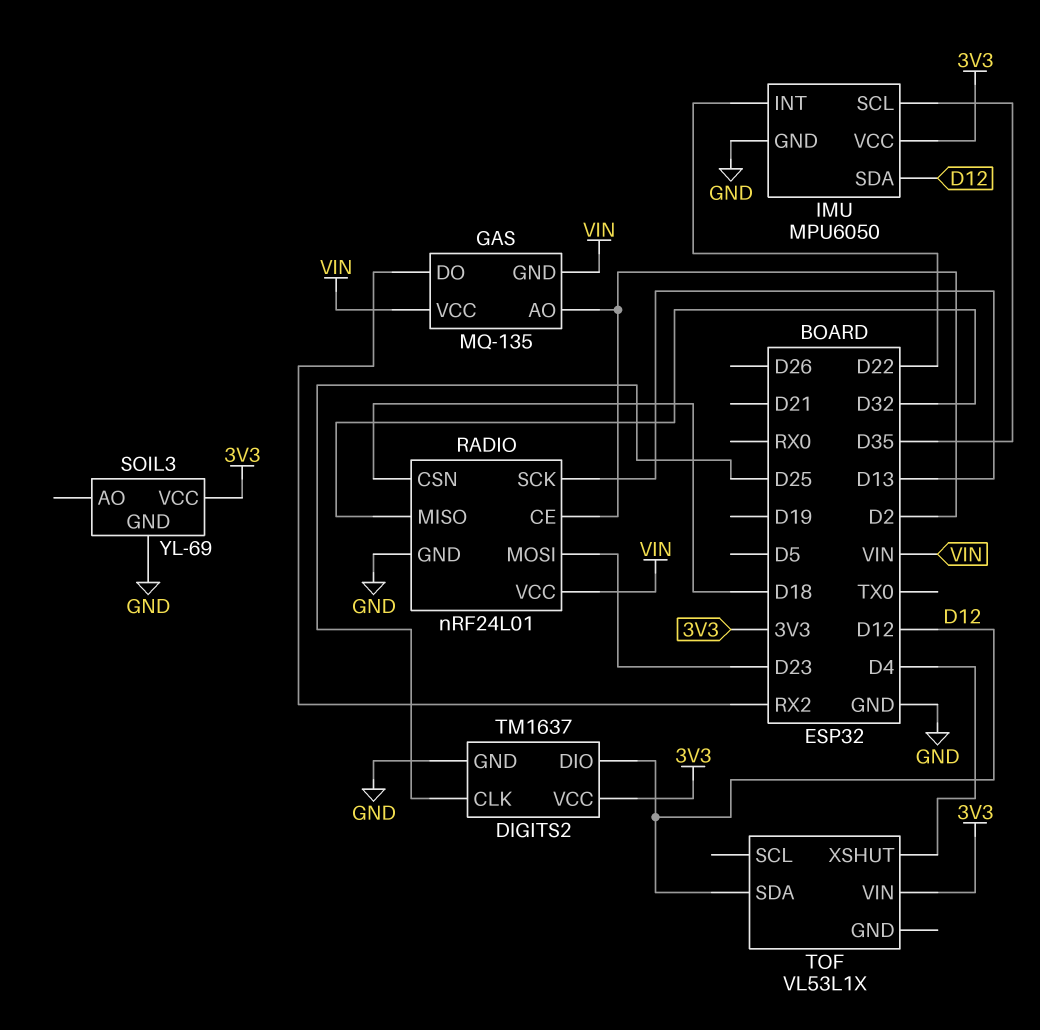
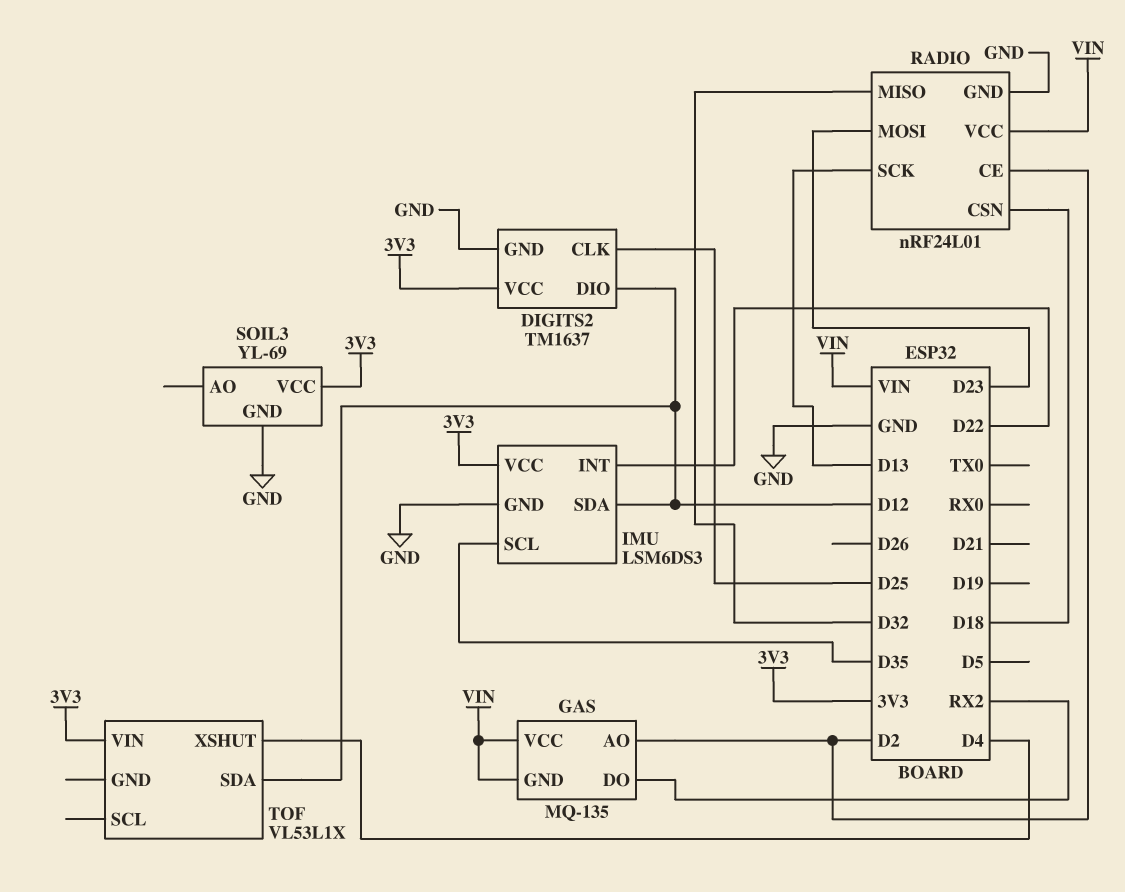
IMU: MPU6050 -> LSM6DS3

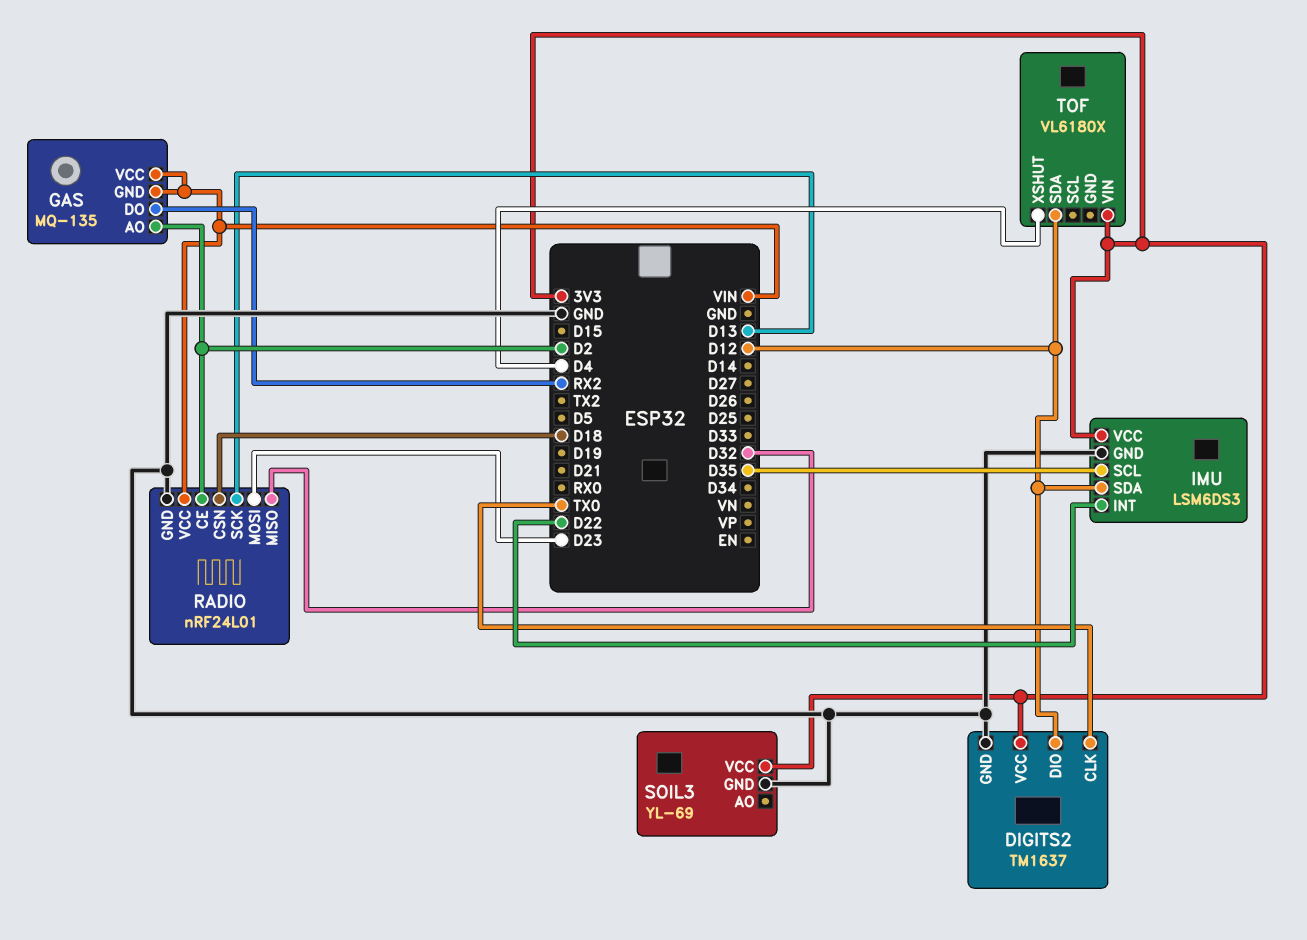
DIGITS2 pin CLK: D25 -> TX0
TOF: VL53L1X -> VL6180X

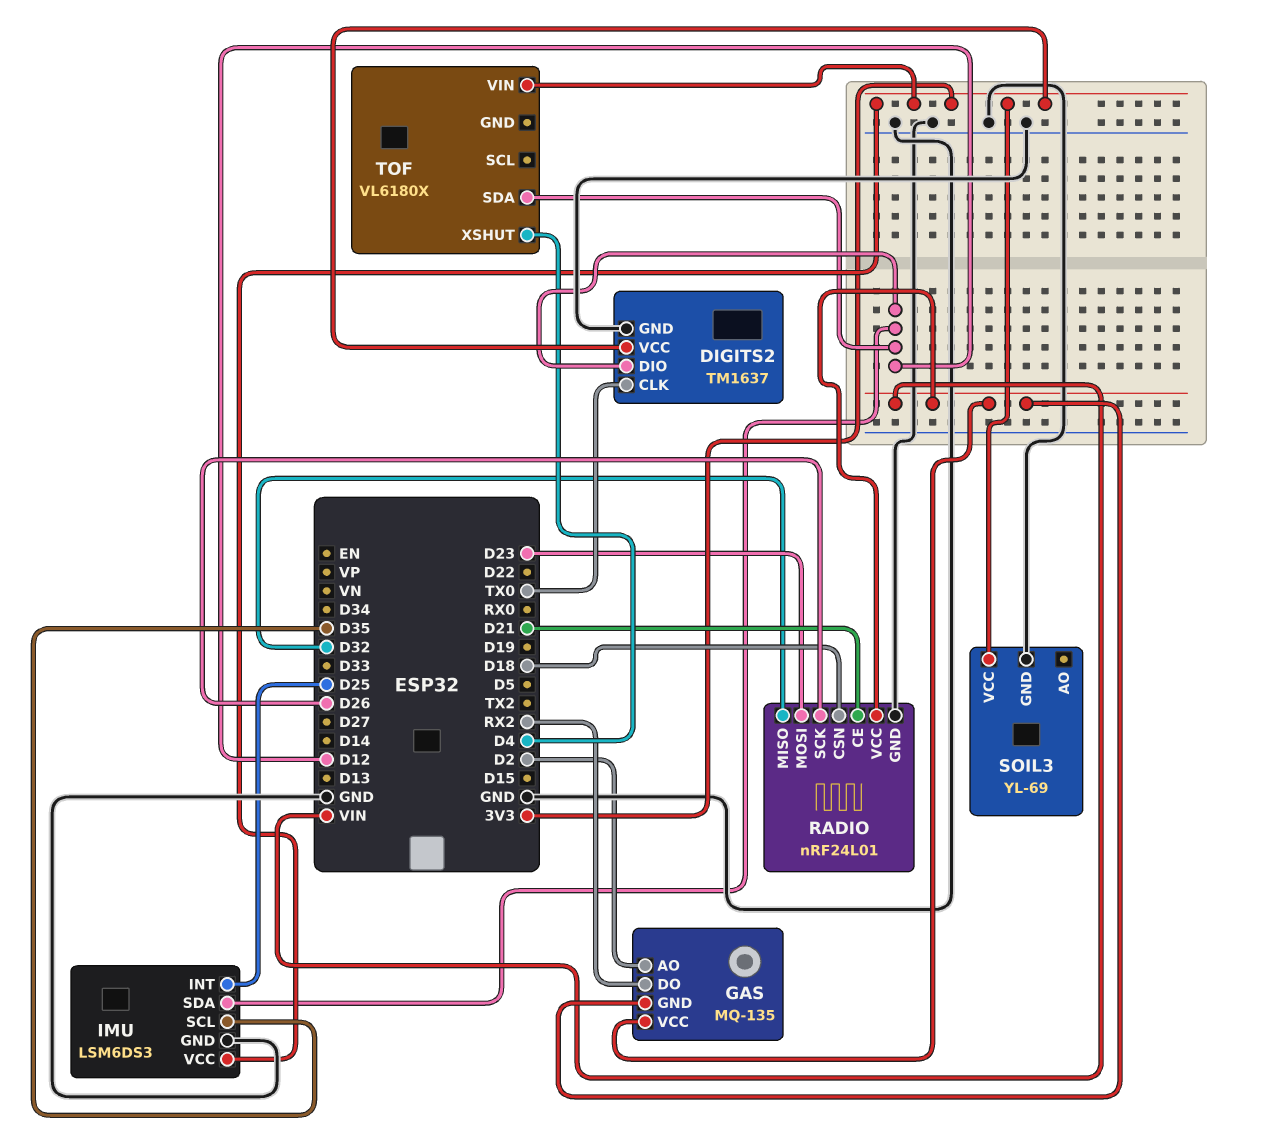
IMU pin INT: D22 -> D25
RADIO pin CE: D2 -> D21
RADIO pin SCK: D13 -> D26

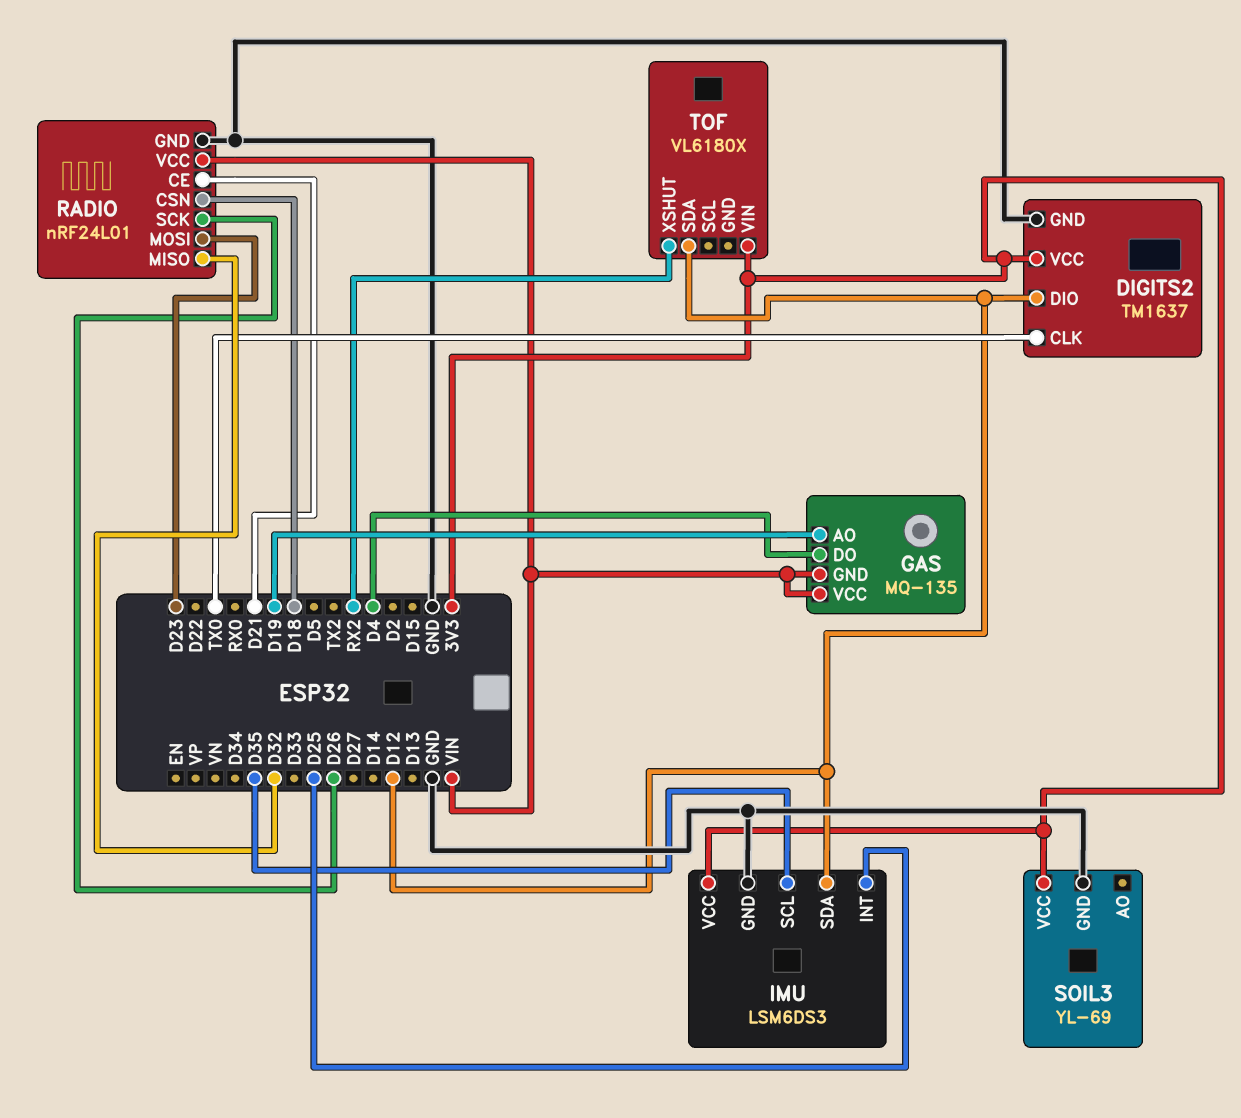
GAS pin AO: D2 -> D19
GAS pin DO: RX2 -> D4
TOF pin XSHUT: D4 -> RX2

